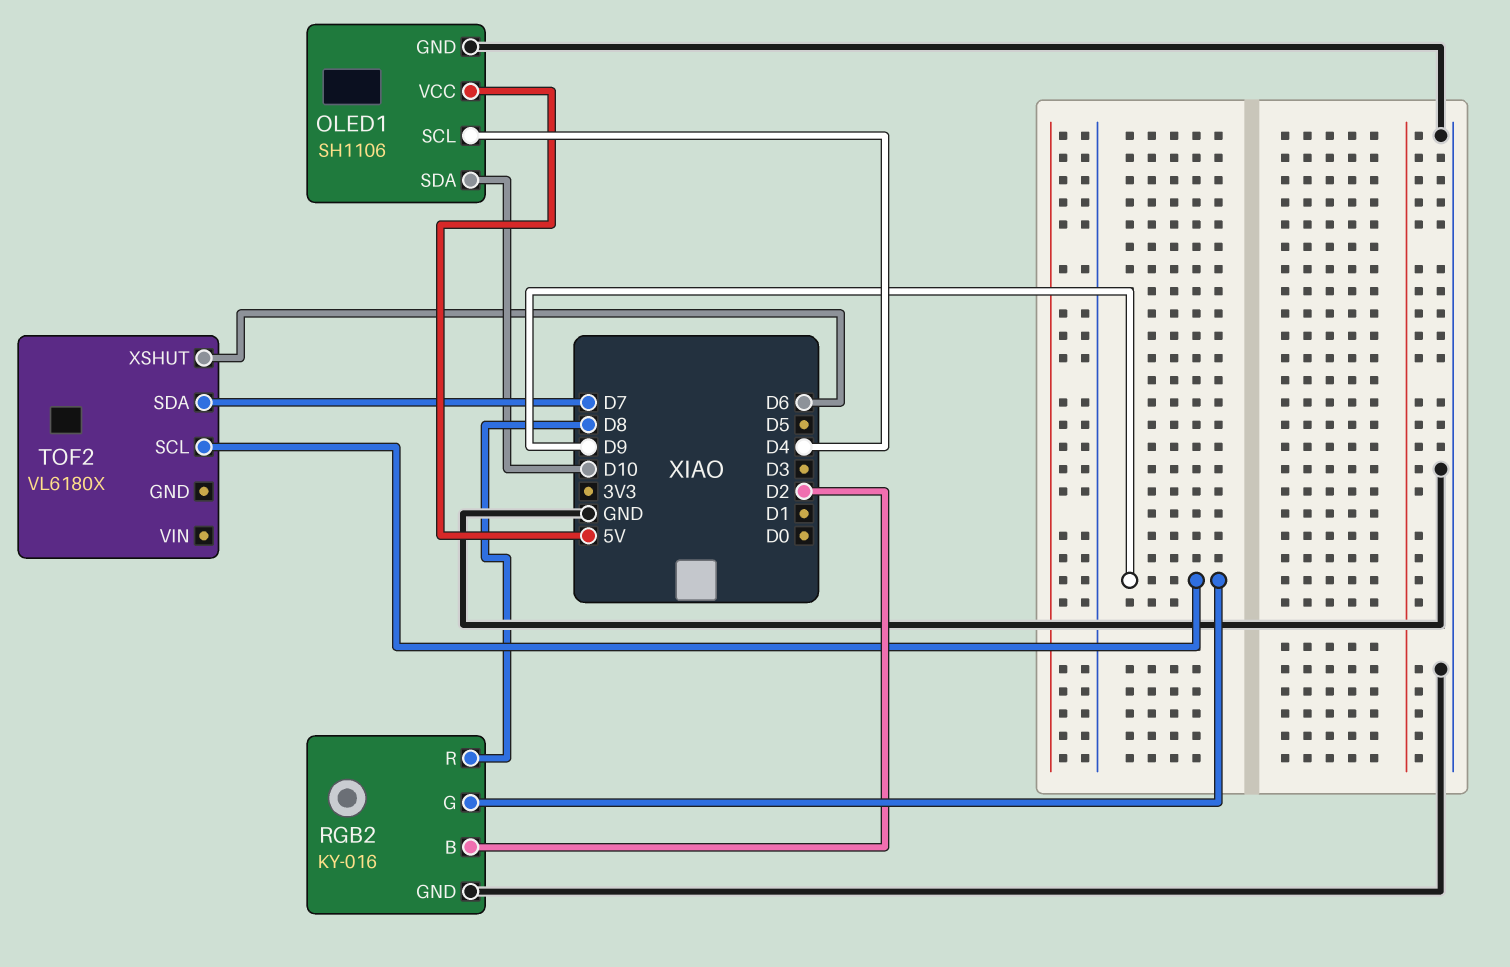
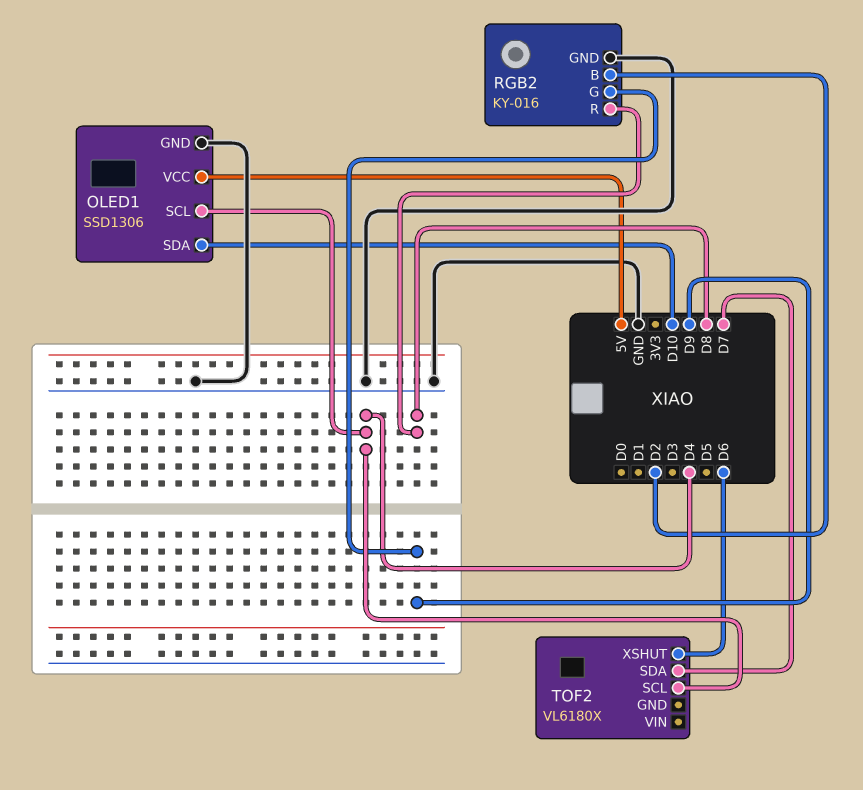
OLED1: SH1106 -> SSD1306
TOF2 pin SCL: D9 -> D4

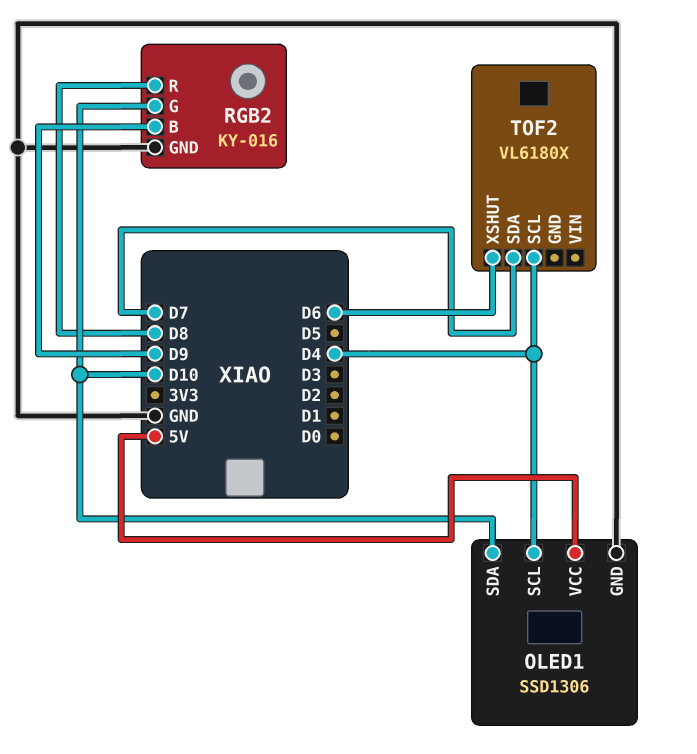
RGB2 pin B: D2 -> D9
RGB2 pin G: D9 -> D10

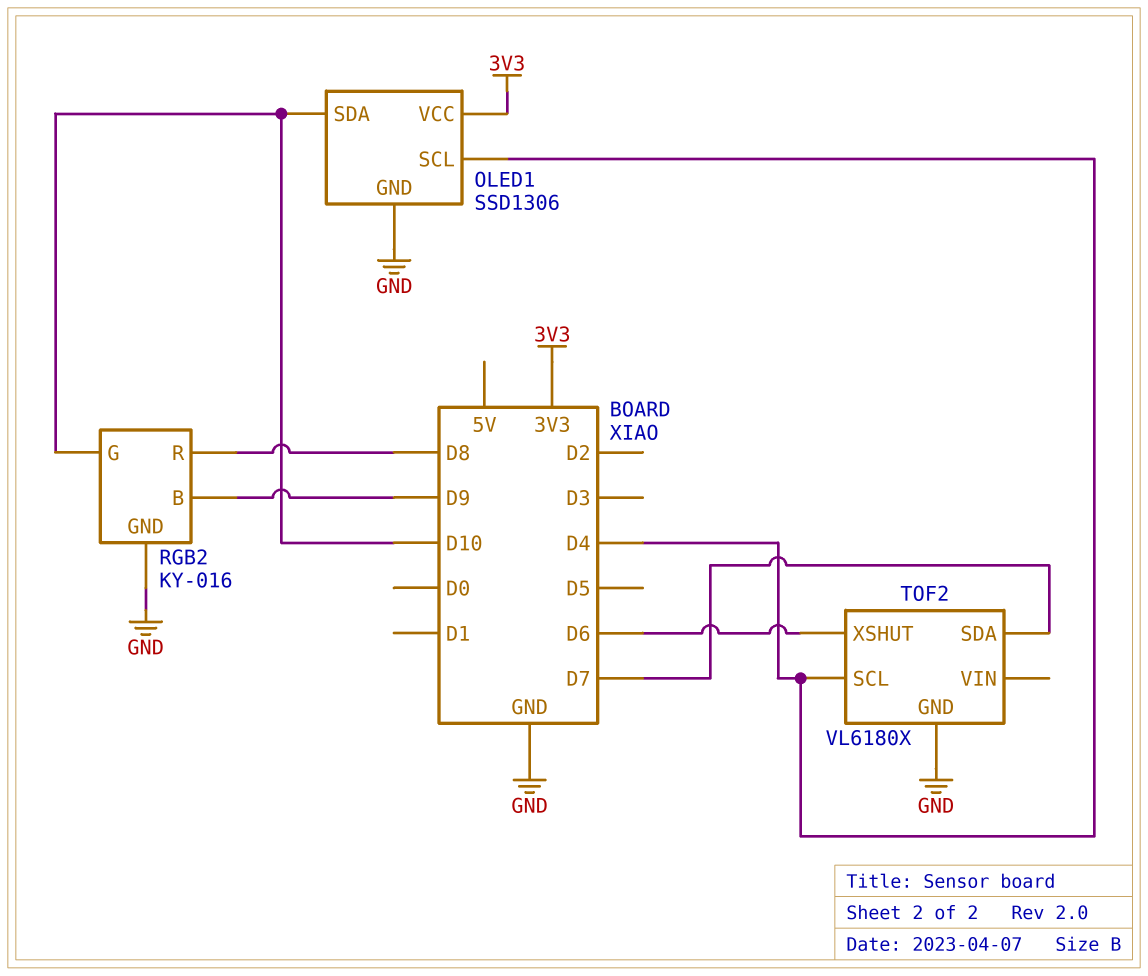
OLED1 pin VCC: 5V -> 3V3
TOF2 pin GND: none -> GND

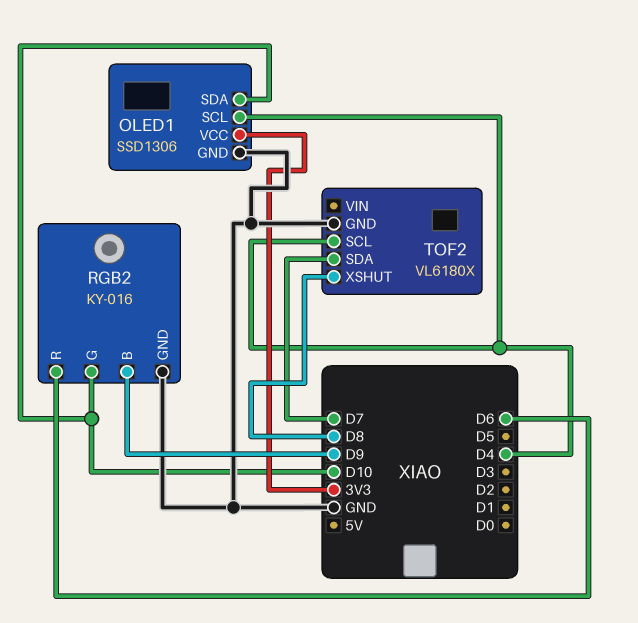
RGB2 pin R: D8 -> D6
TOF2 pin XSHUT: D6 -> D8

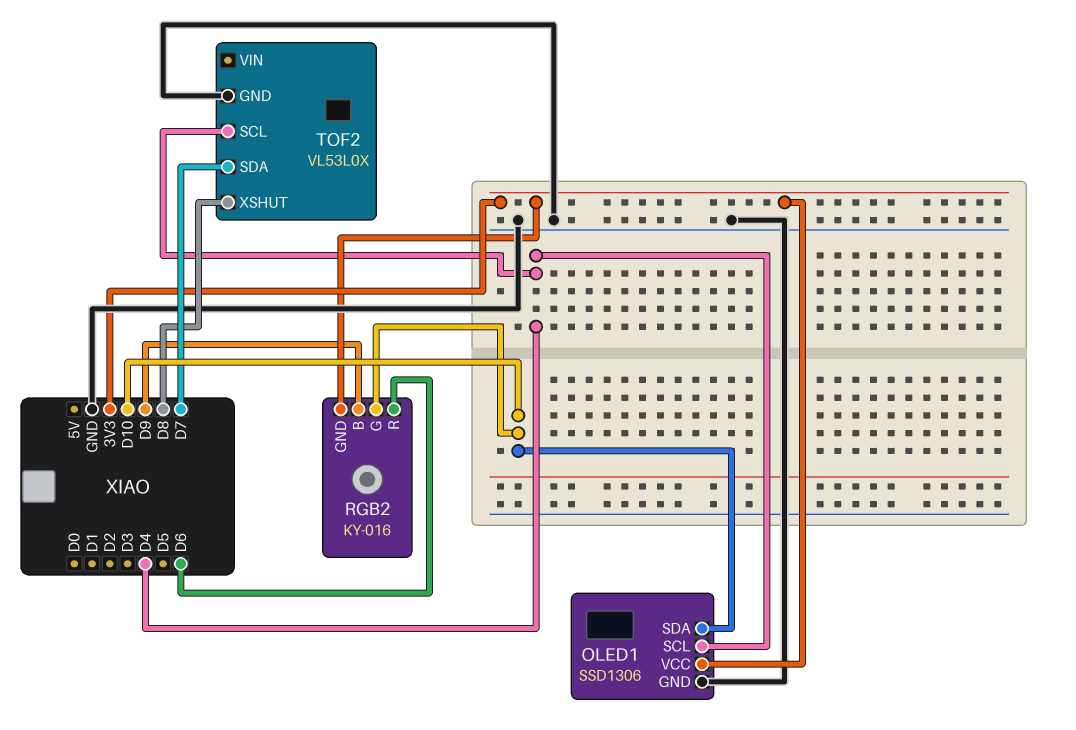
RGB2 pin GND: GND -> 3V3
TOF2: VL6180X -> VL53L0X

